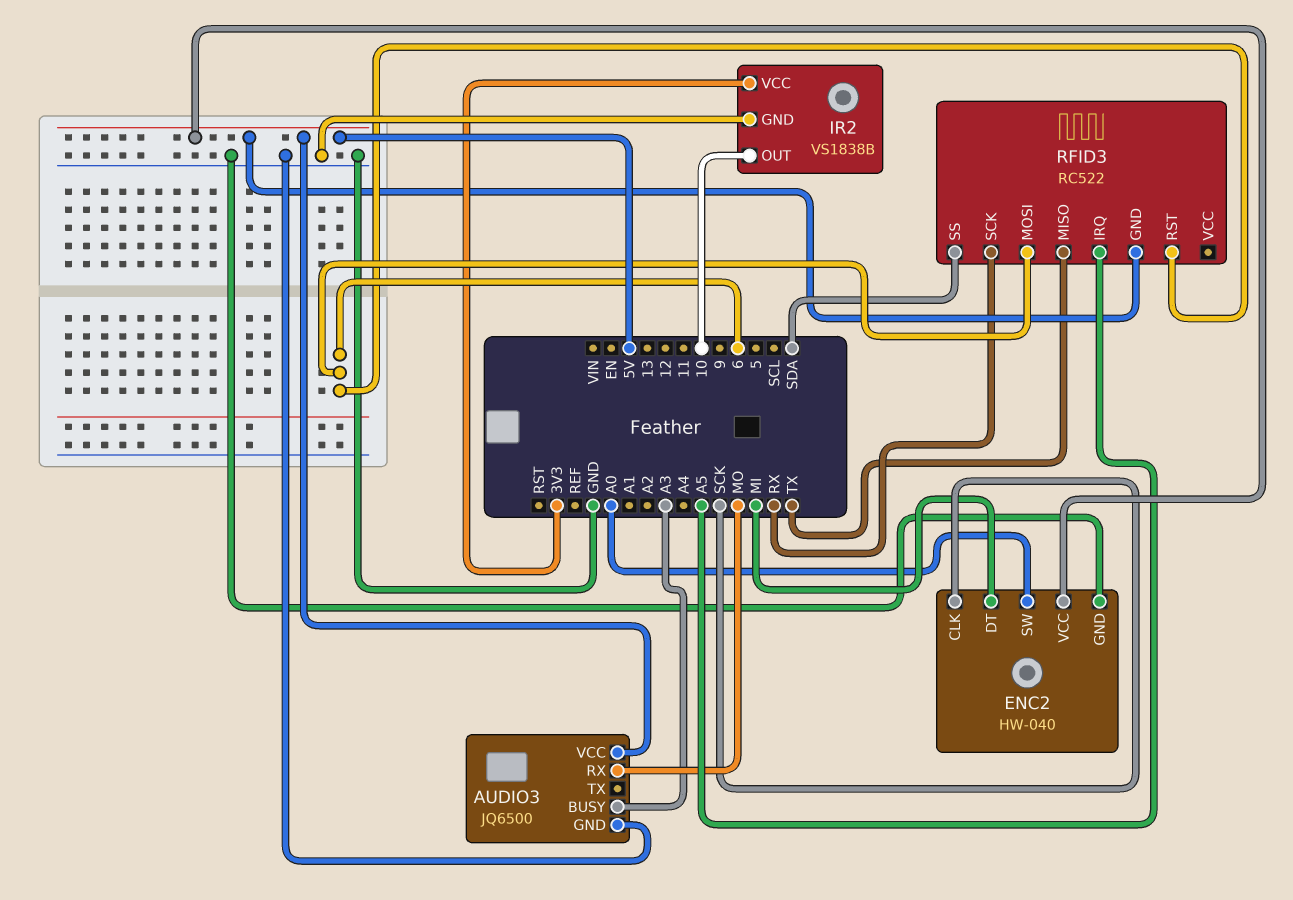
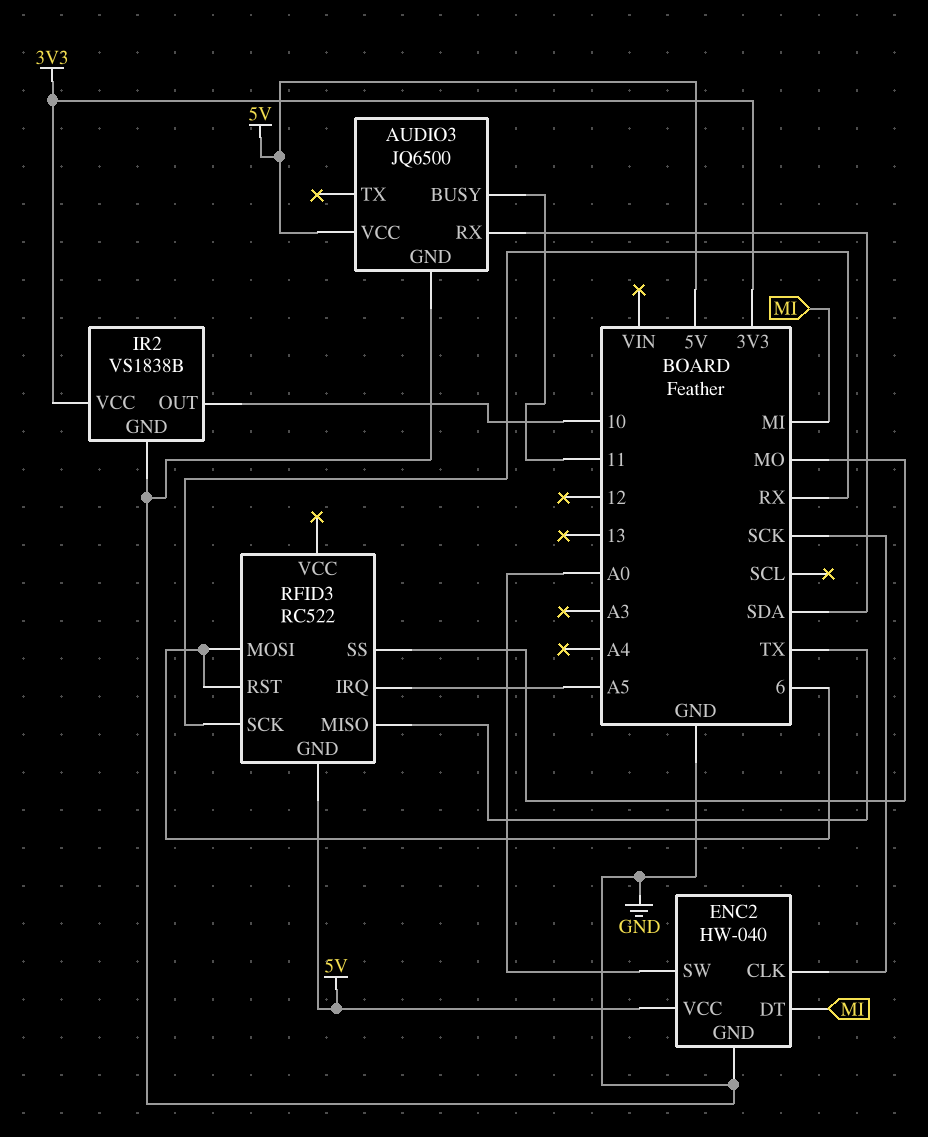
AUDIO3 pin BUSY: A3 -> 11
AUDIO3 pin RX: MO -> SDA
RFID3 pin SS: SDA -> MO

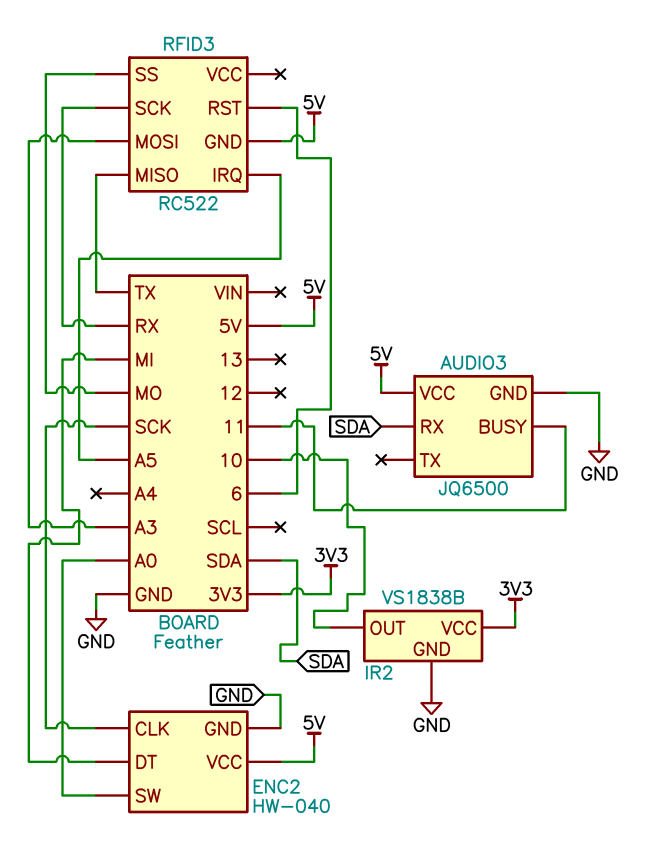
RFID3 pin MOSI: 6 -> A3

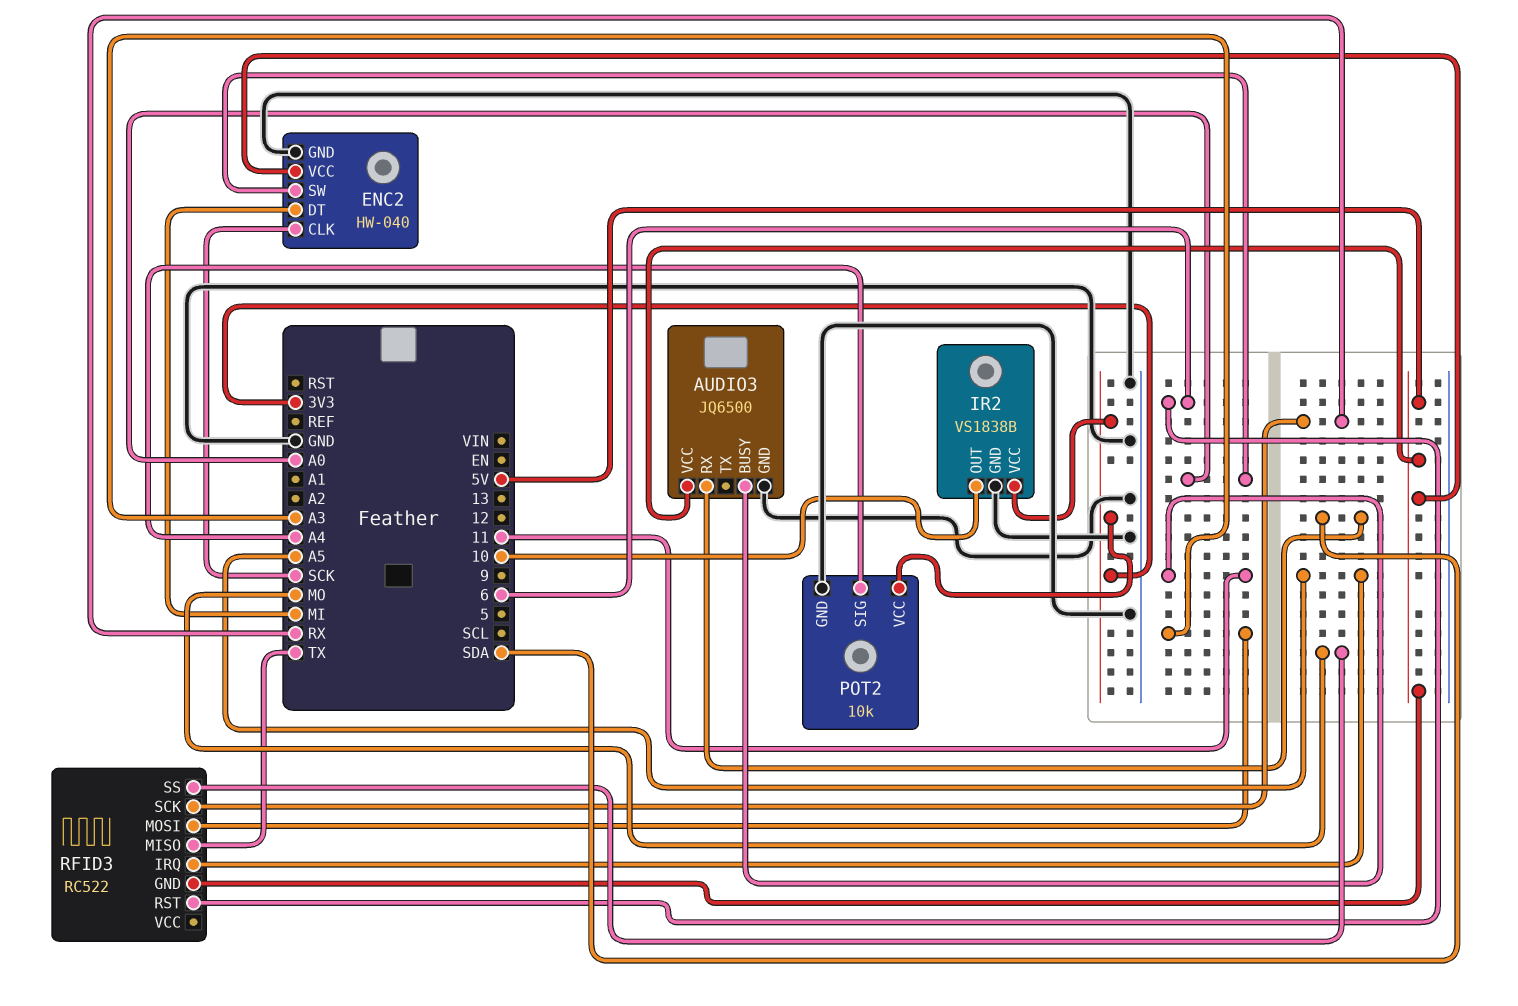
POT2: none -> 10k
POT2 pin GND: none -> GND
POT2 pin SIG: none -> A4
POT2 pin VCC: none -> 3V3

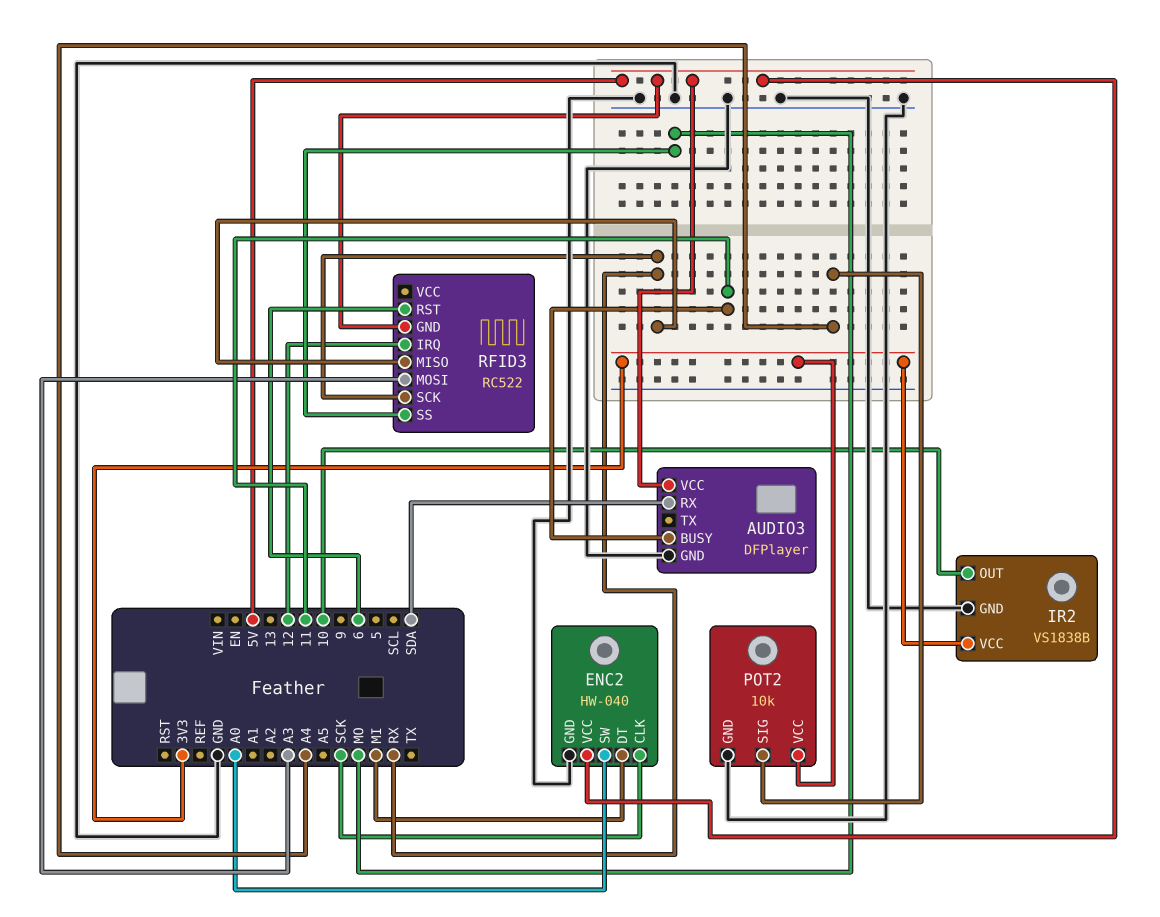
AUDIO3: JQ6500 -> DFPlayer
RFID3 pin IRQ: A5 -> 12
RFID3 pin MISO: TX -> RX

